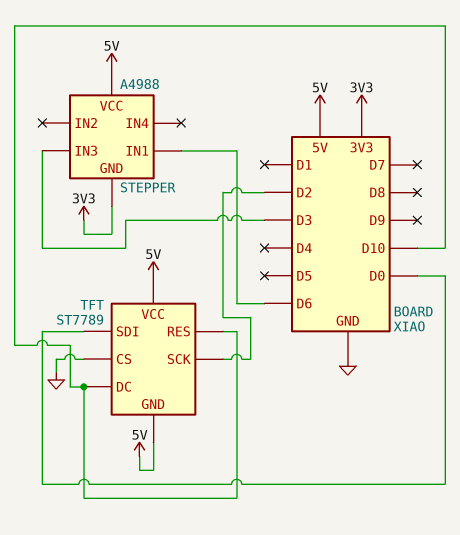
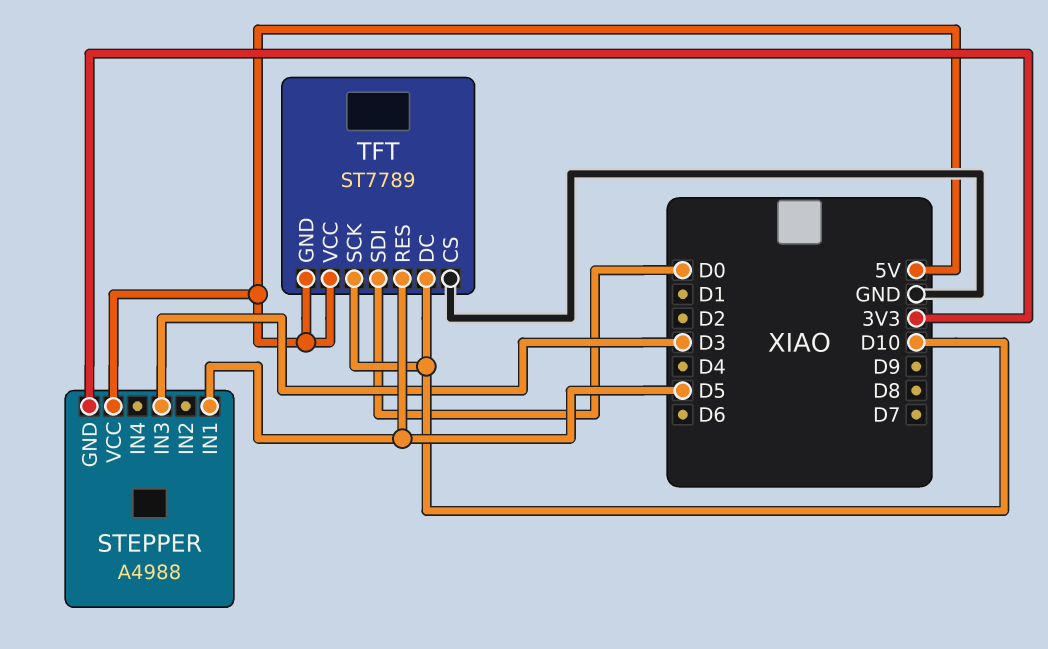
STEPPER pin IN1: D6 -> D5
TFT pin RES: D10 -> D5
TFT pin SCK: D2 -> D10

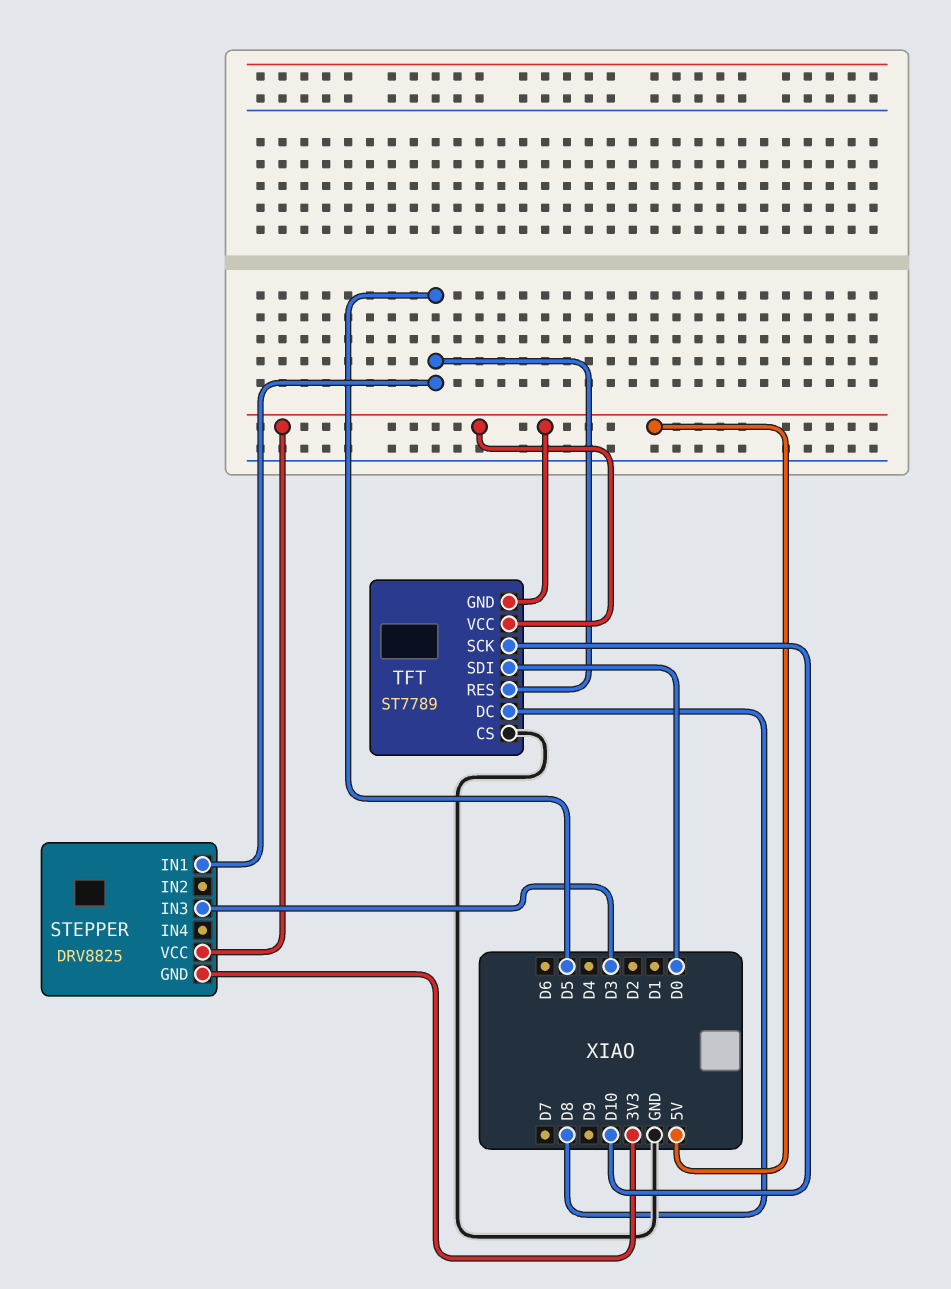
STEPPER: A4988 -> DRV8825
TFT pin DC: D10 -> D8

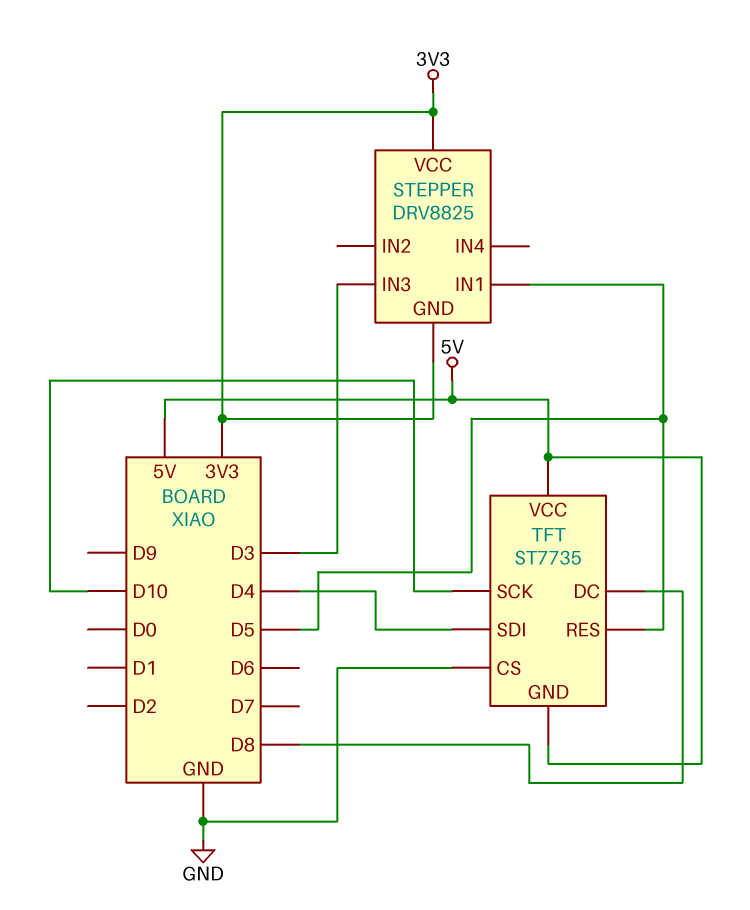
STEPPER pin VCC: 5V -> 3V3
TFT: ST7789 -> ST7735
TFT pin SDI: D0 -> D4

